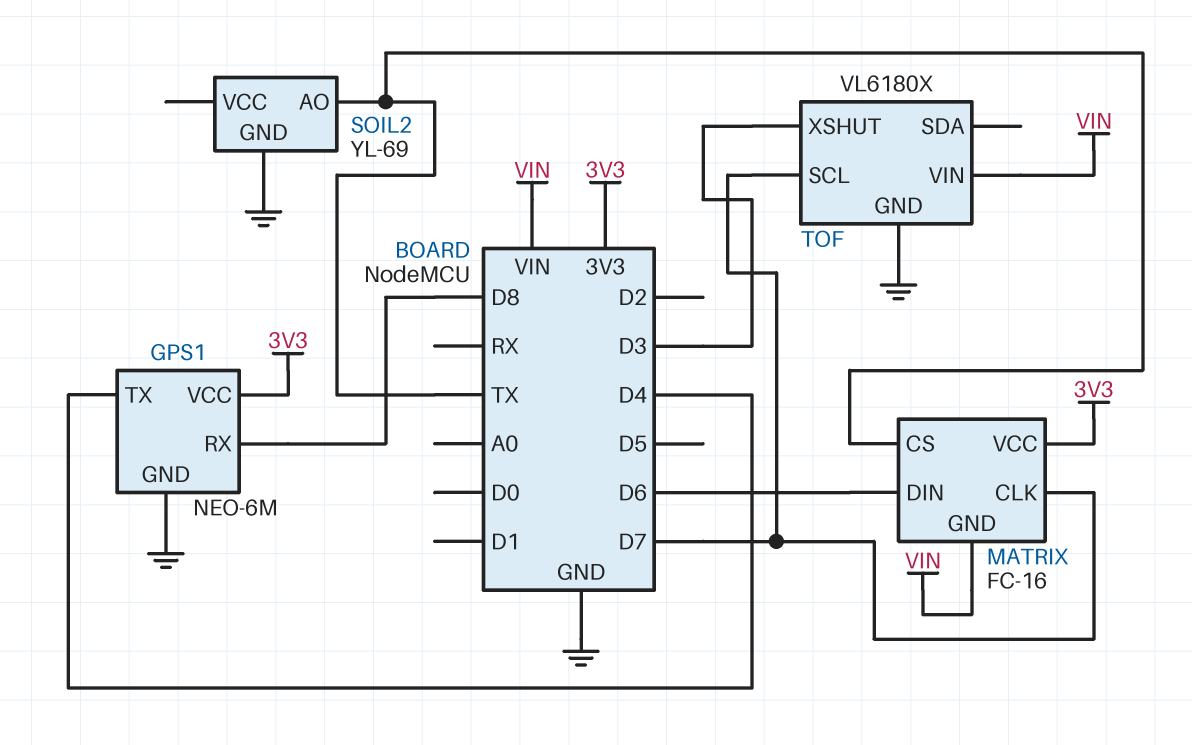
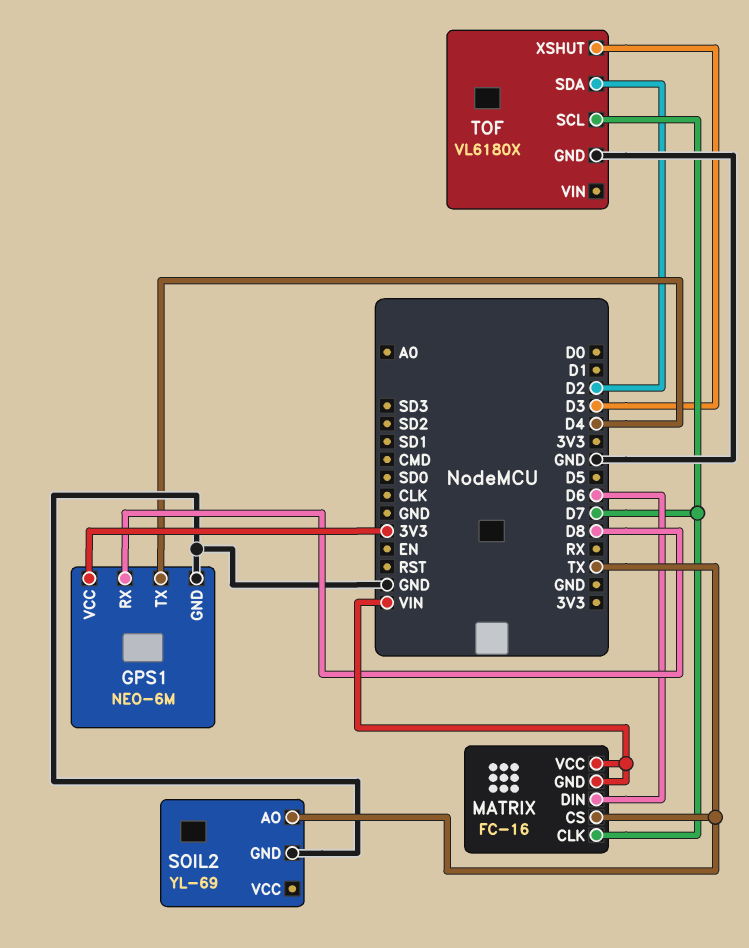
MATRIX pin VCC: 3V3 -> VIN
TOF pin SDA: none -> D2
TOF pin VIN: VIN -> none

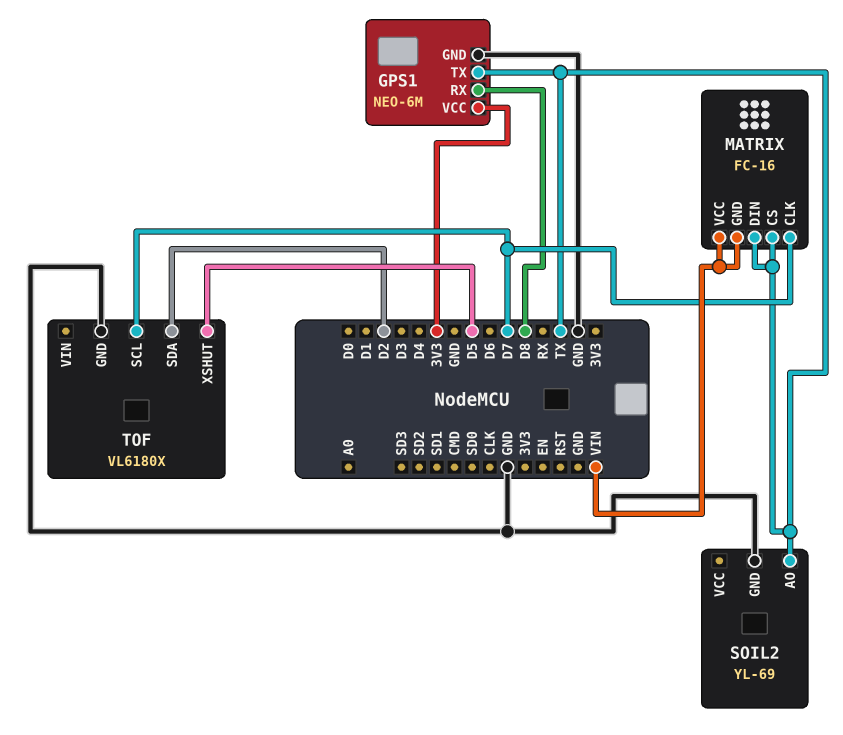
GPS1 pin TX: D4 -> TX
MATRIX pin DIN: D6 -> TX
TOF pin XSHUT: D3 -> D5

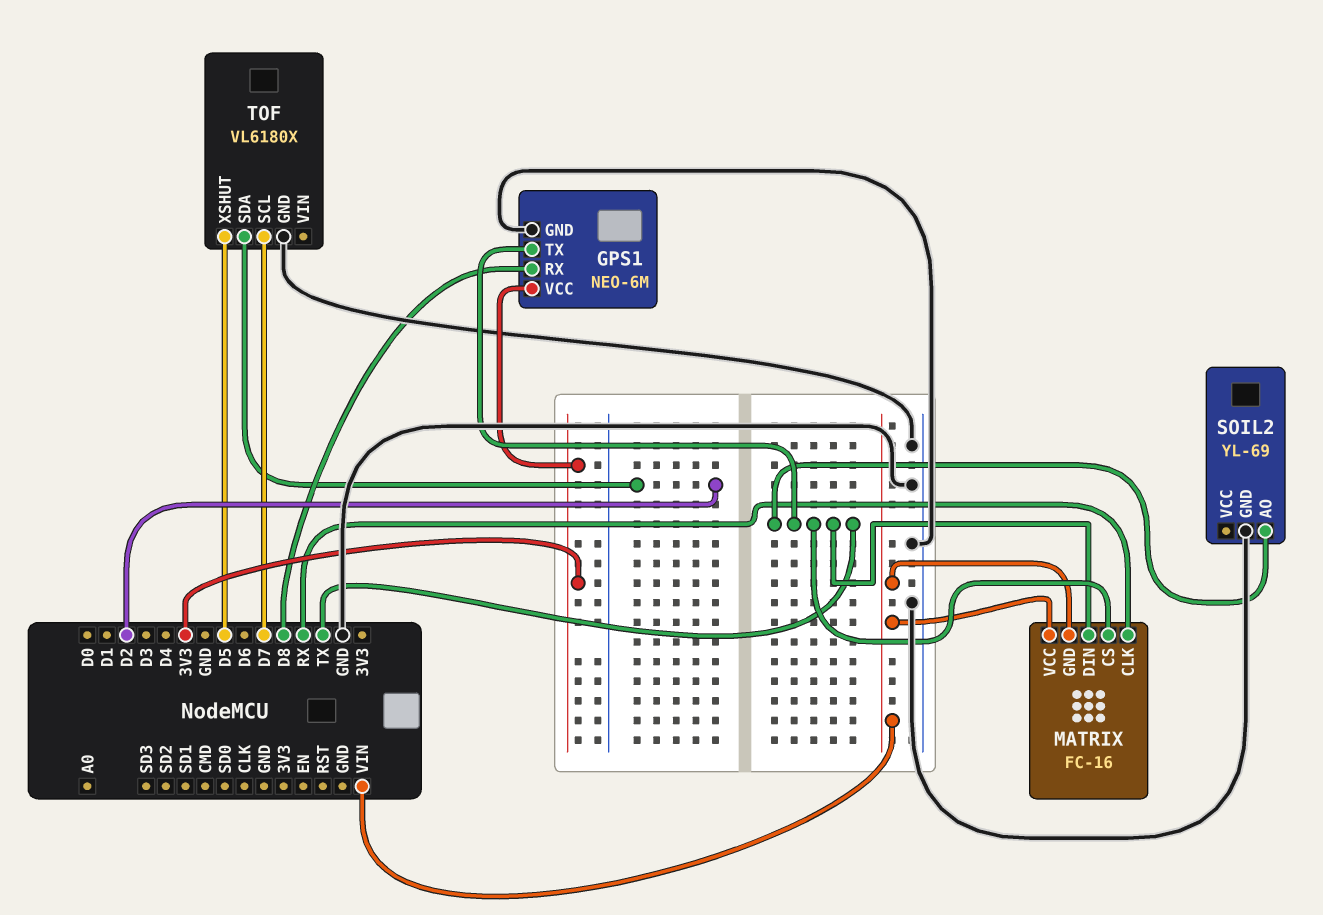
MATRIX pin CLK: D7 -> RX

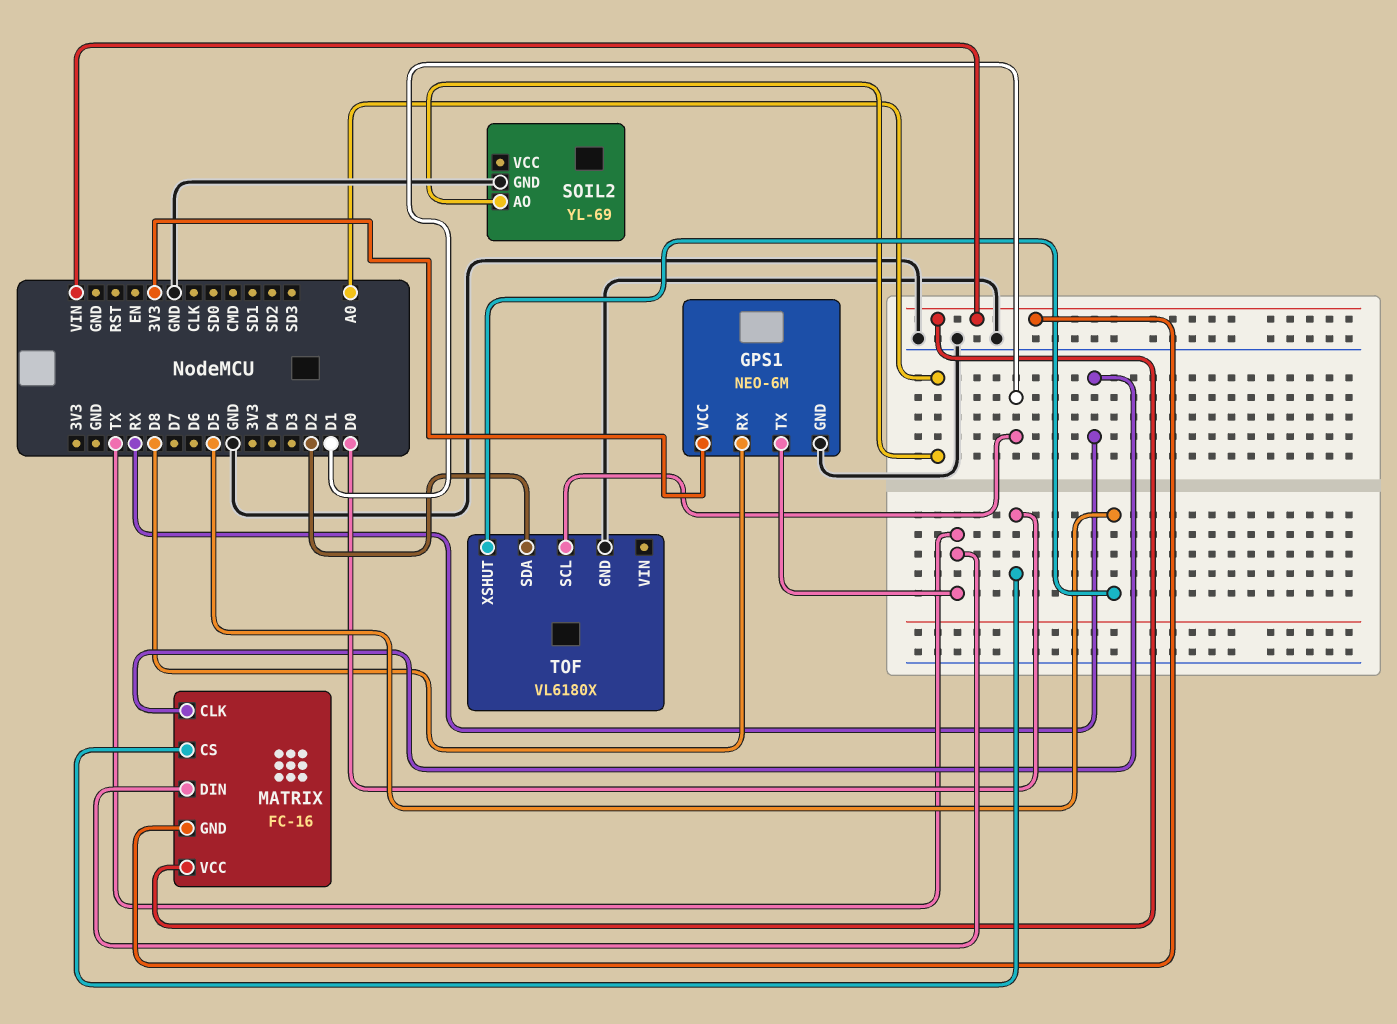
MATRIX pin CS: TX -> D0
SOIL2 pin AO: TX -> A0
TOF pin SCL: D7 -> D1

